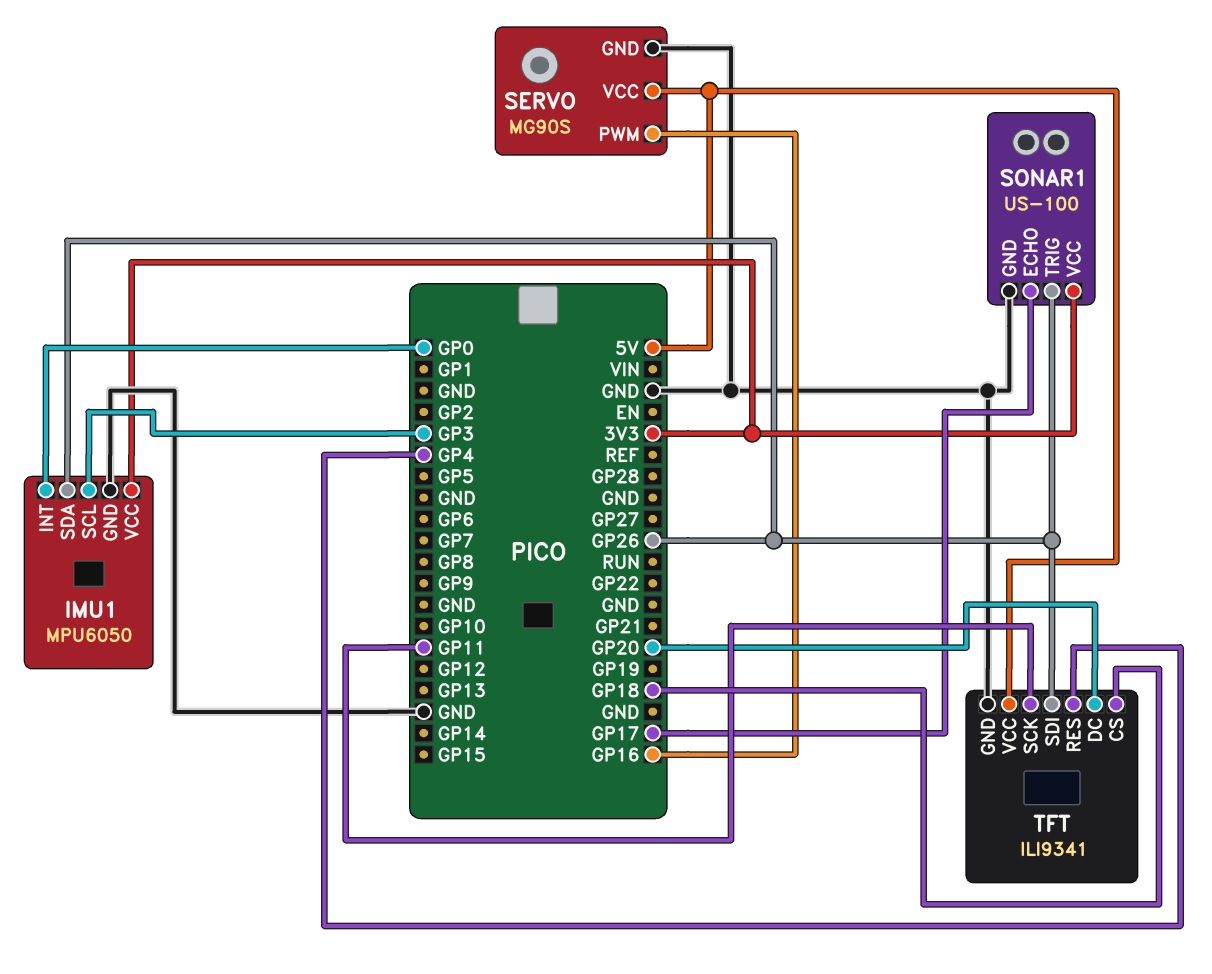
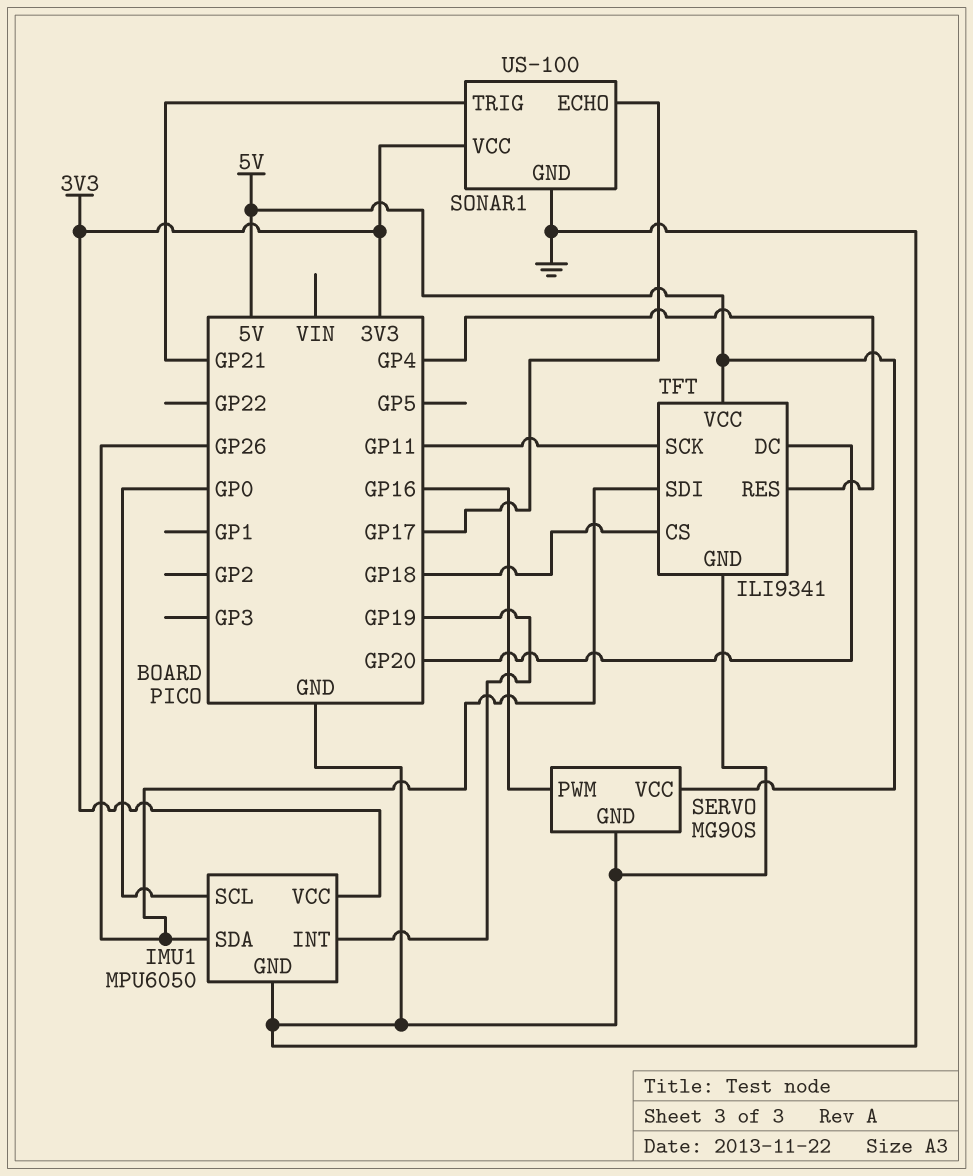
IMU1 pin INT: GP0 -> GP19
IMU1 pin SCL: GP3 -> GP0
SONAR1 pin TRIG: GP26 -> GP21

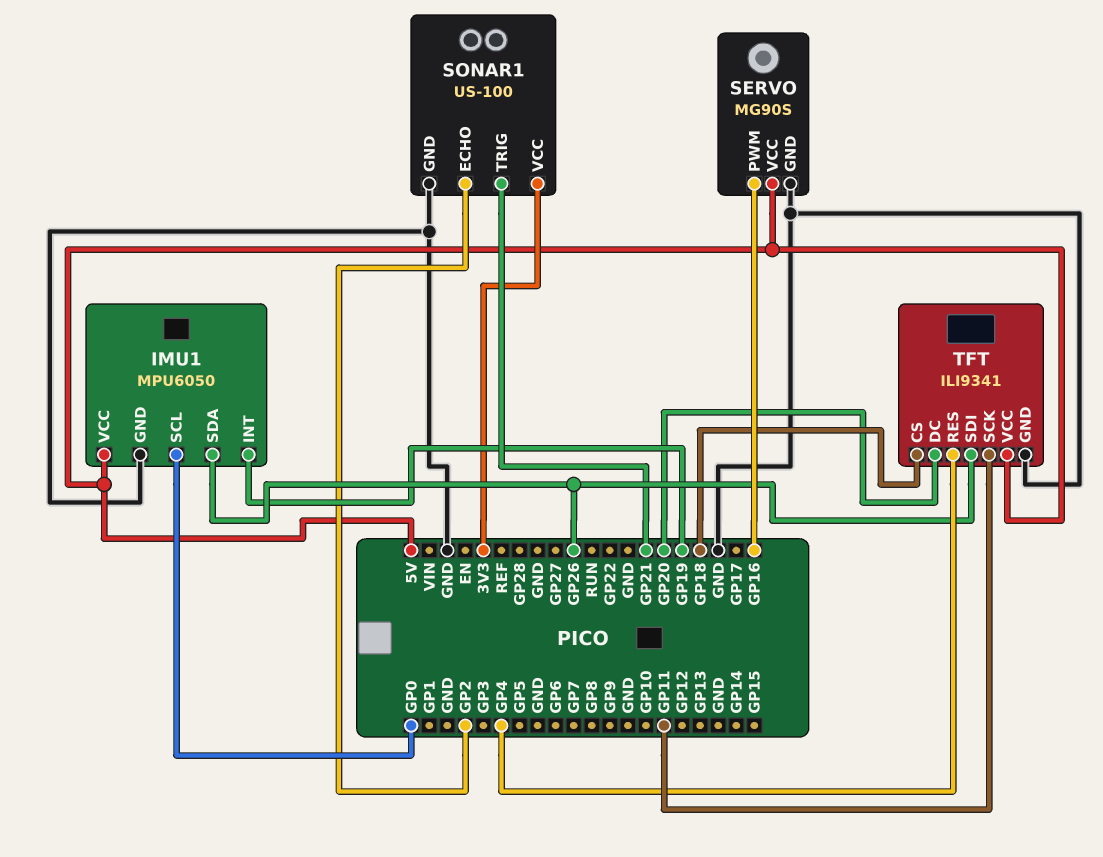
IMU1 pin VCC: 3V3 -> 5V
SONAR1 pin ECHO: GP17 -> GP2

